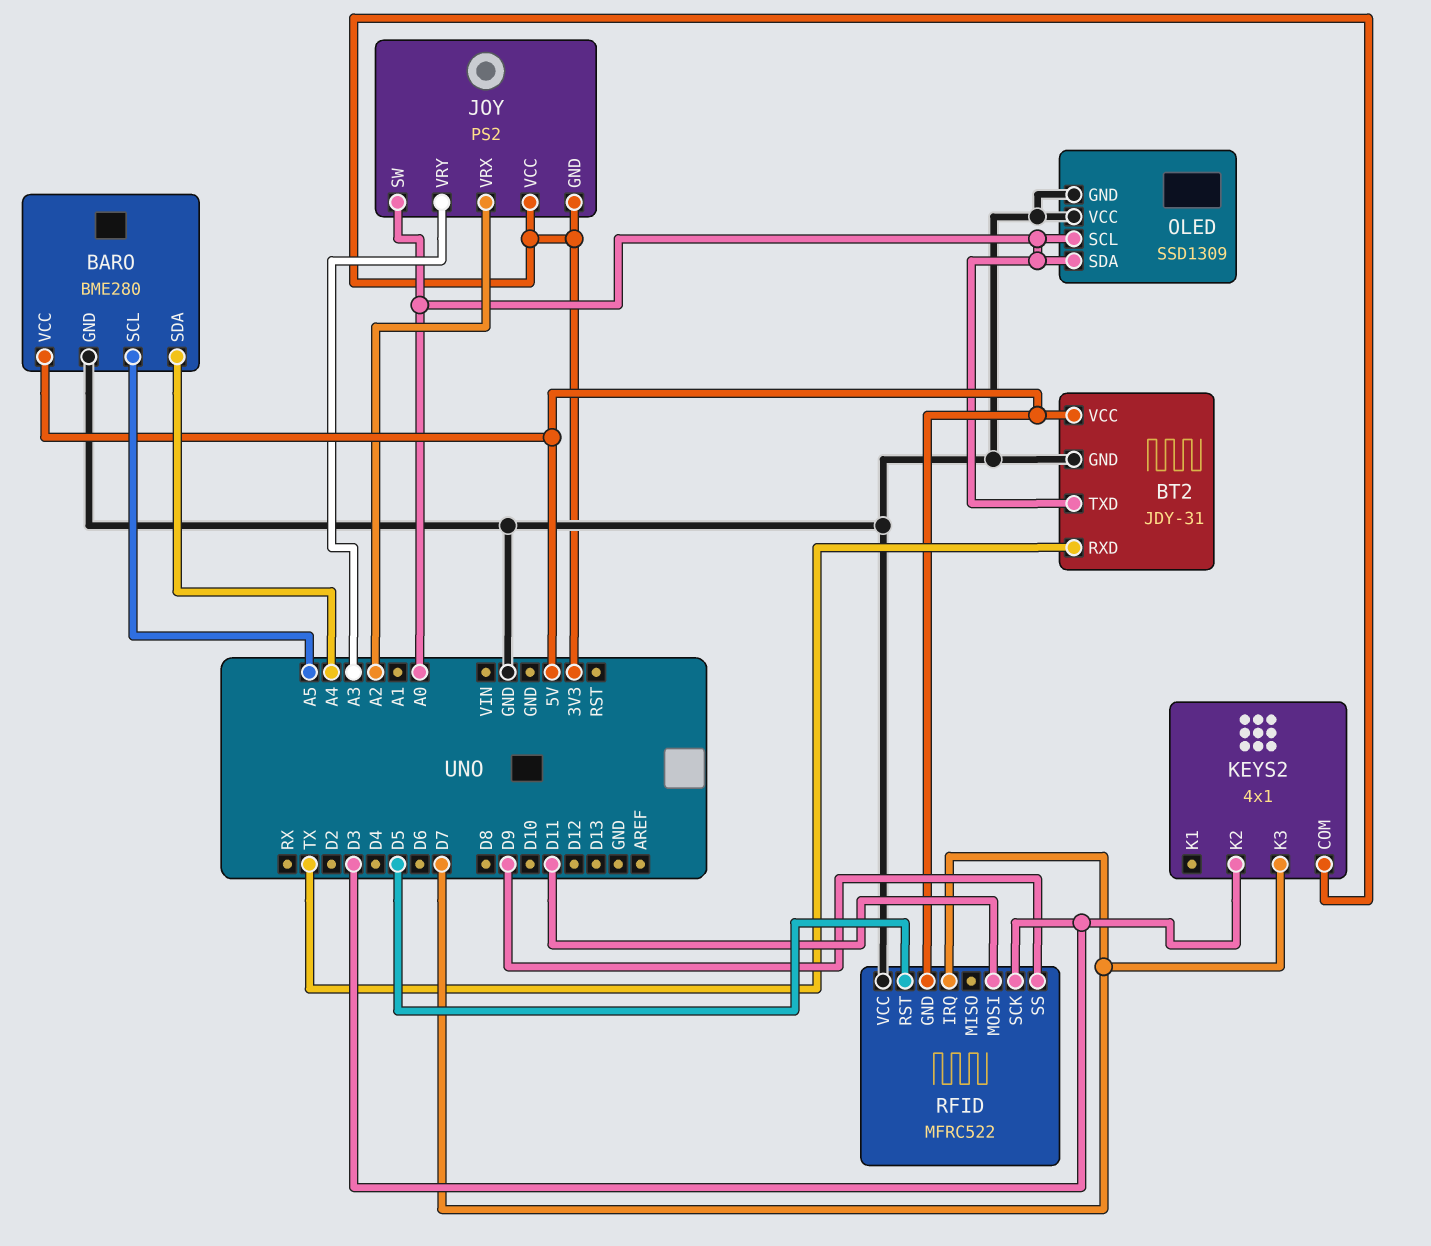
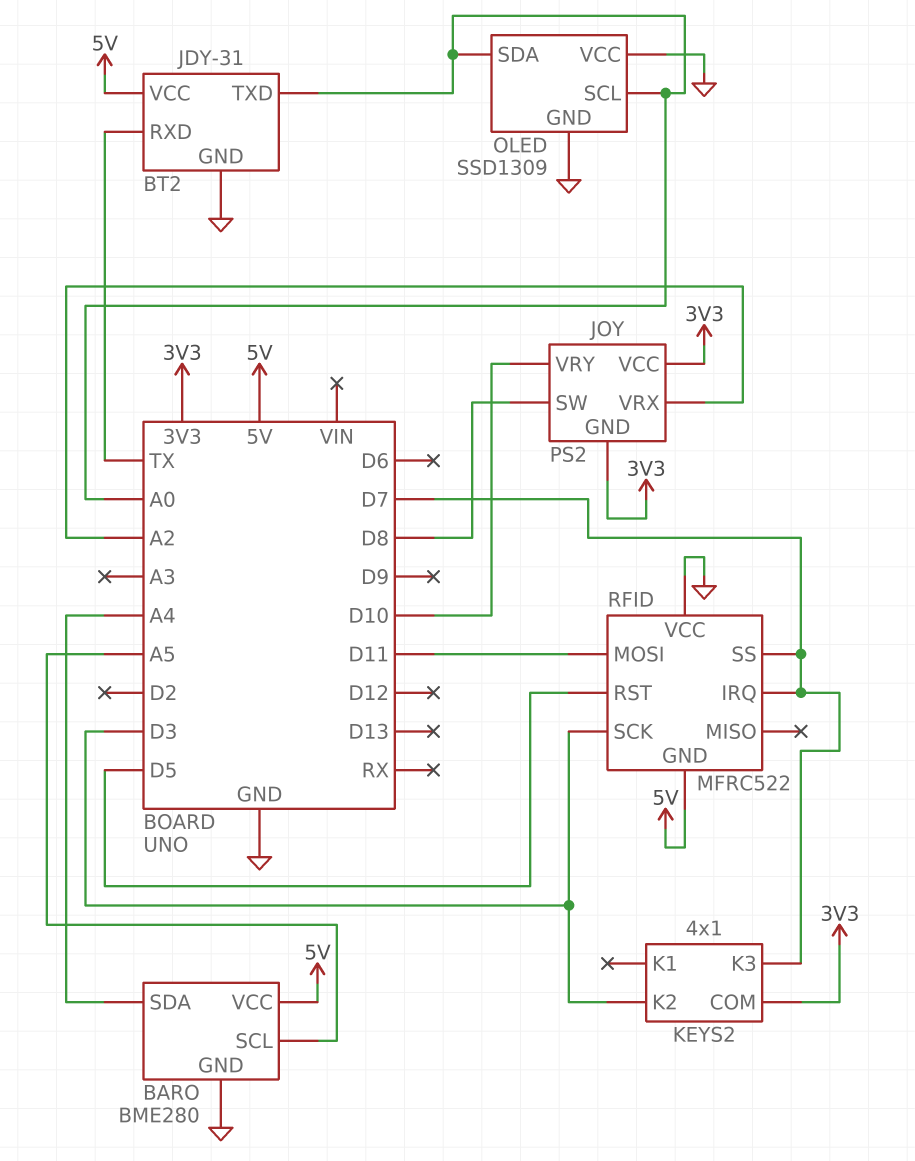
JOY pin SW: A0 -> D8
JOY pin VRY: A3 -> D10
RFID pin SS: D9 -> D7

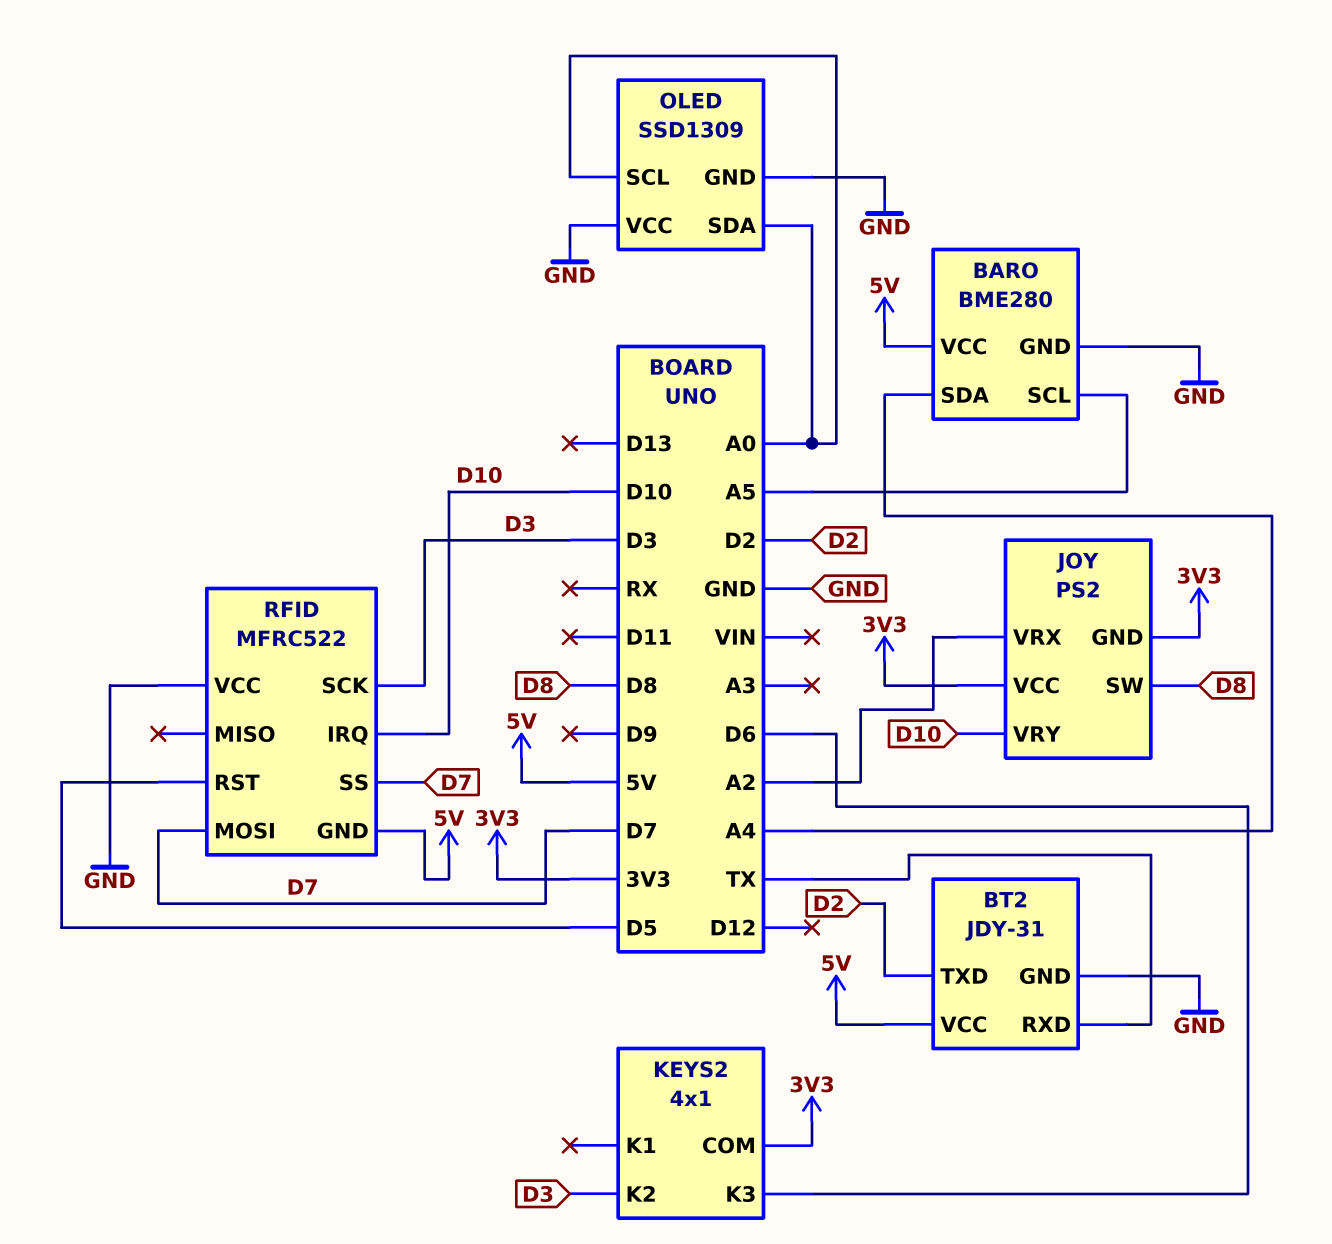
BT2 pin TXD: A0 -> D2
KEYS2 pin K3: D7 -> D6
RFID pin IRQ: D7 -> D10
RFID pin MOSI: D11 -> D7

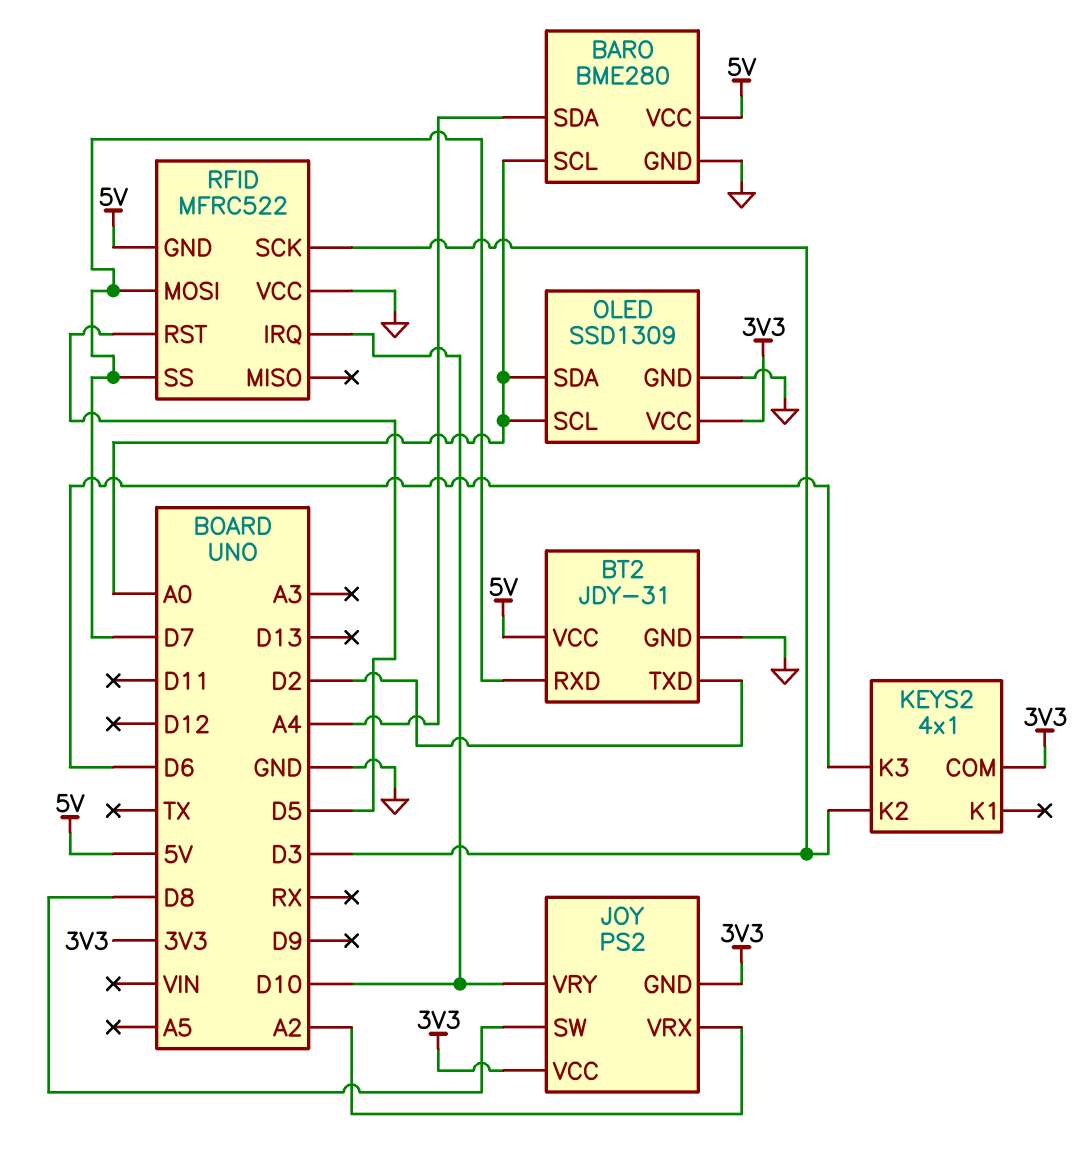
BARO pin SCL: A5 -> A0
BT2 pin RXD: TX -> D7
OLED pin VCC: GND -> 3V3

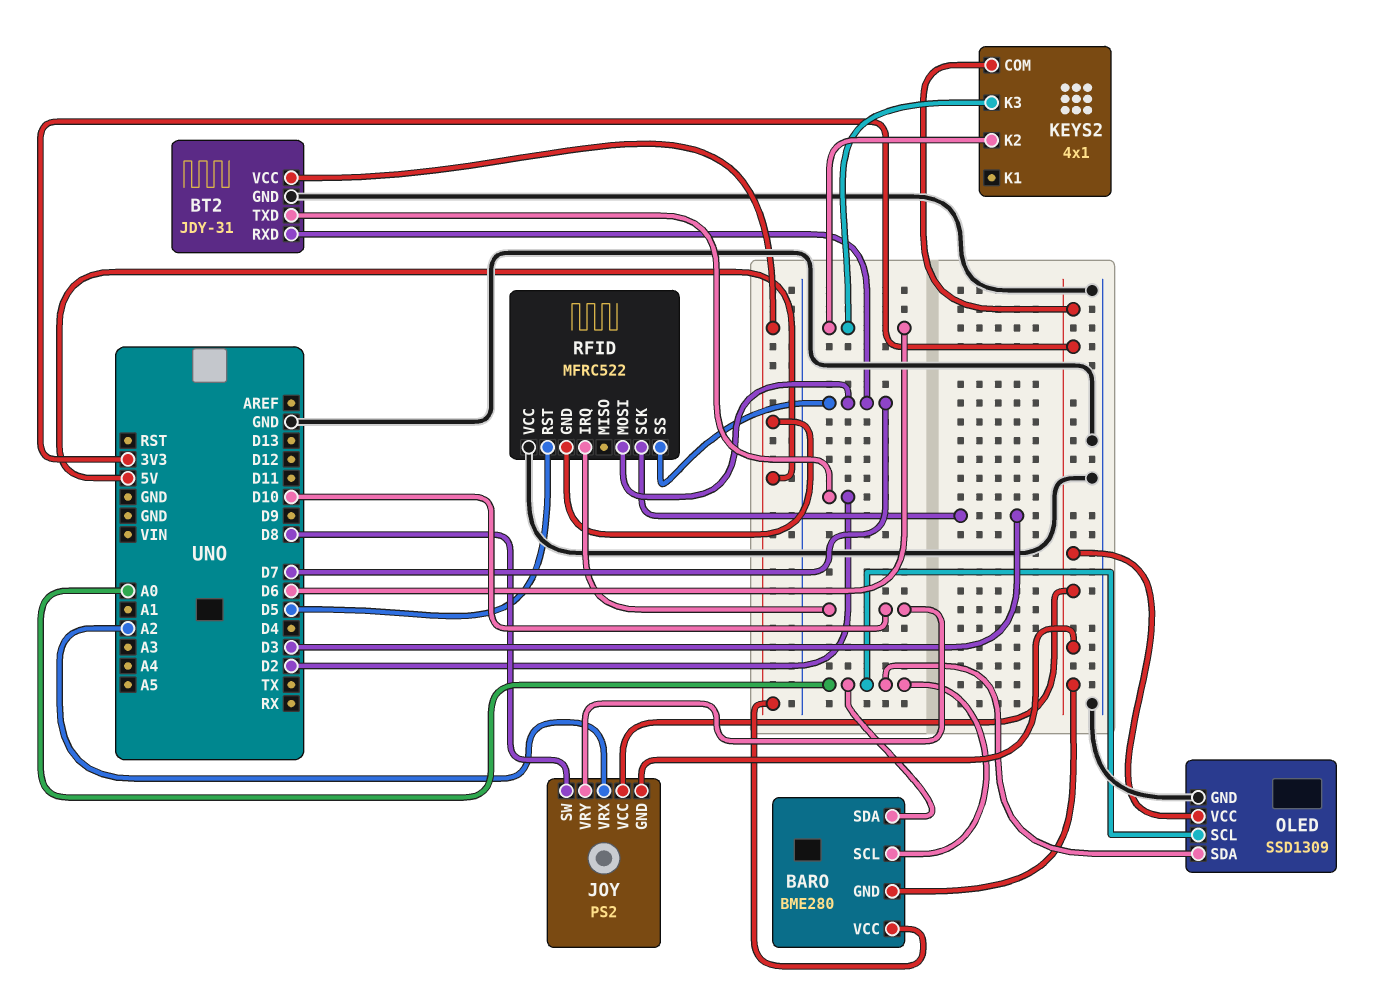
BARO pin GND: GND -> 3V3
BARO pin SDA: A4 -> A0
KEYS2 pin K2: D3 -> D6

